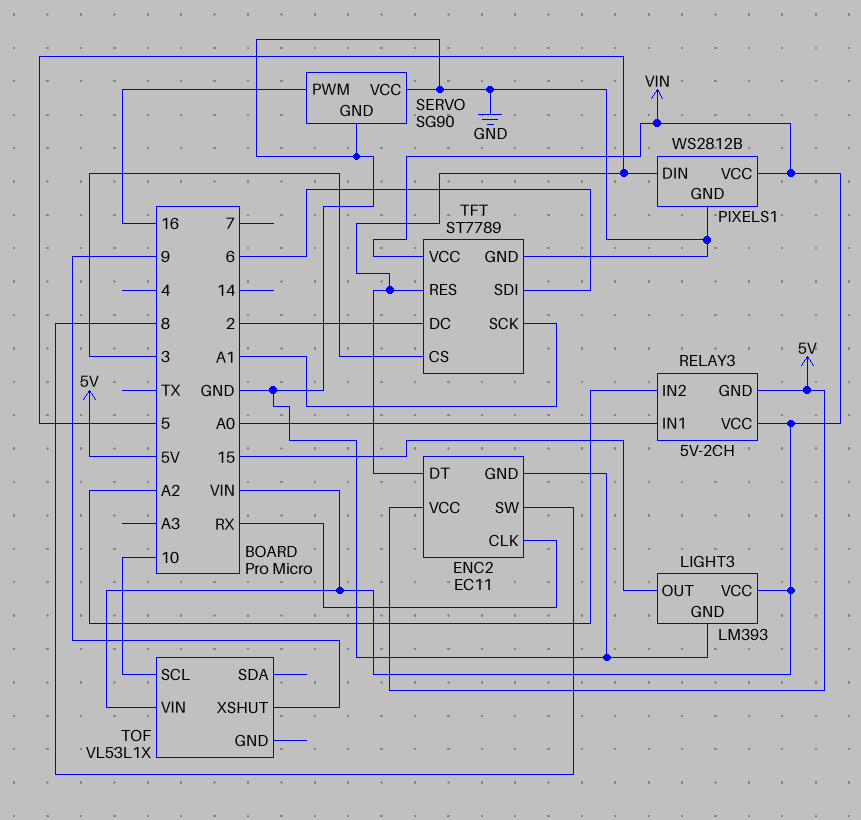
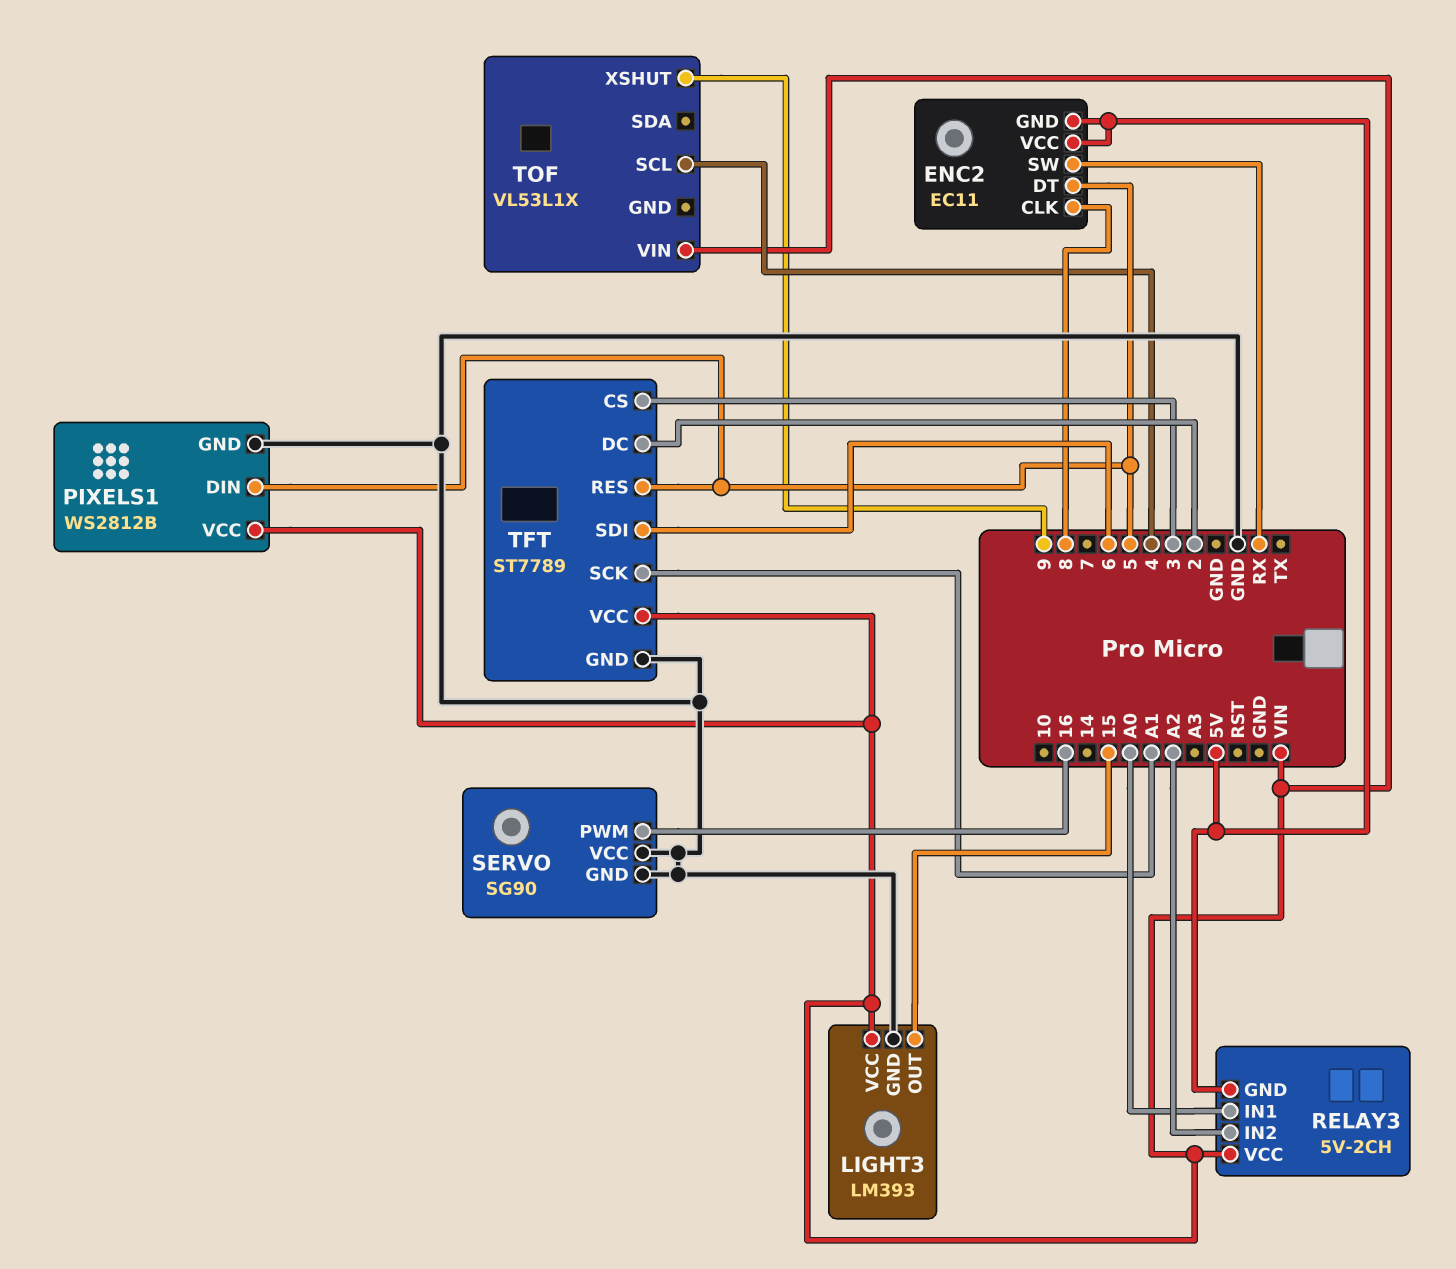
ENC2 pin CLK: RX -> 8
ENC2 pin GND: GND -> 5V
ENC2 pin SW: 8 -> RX
TOF pin SCL: 10 -> 4

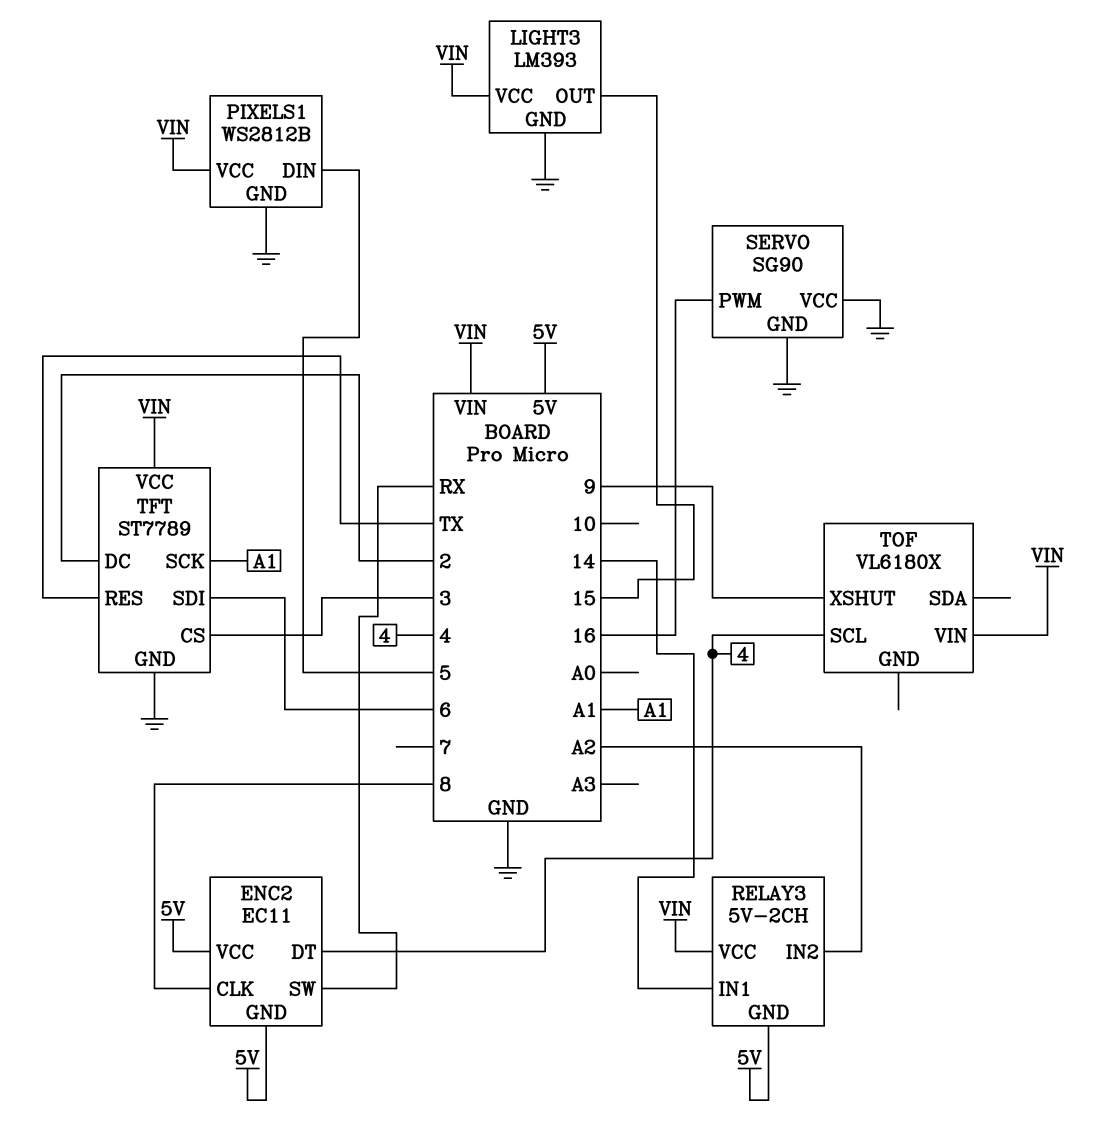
ENC2 pin DT: 5 -> 4
RELAY3 pin IN1: A0 -> 14
TFT pin RES: 5 -> TX
TOF: VL53L1X -> VL6180X

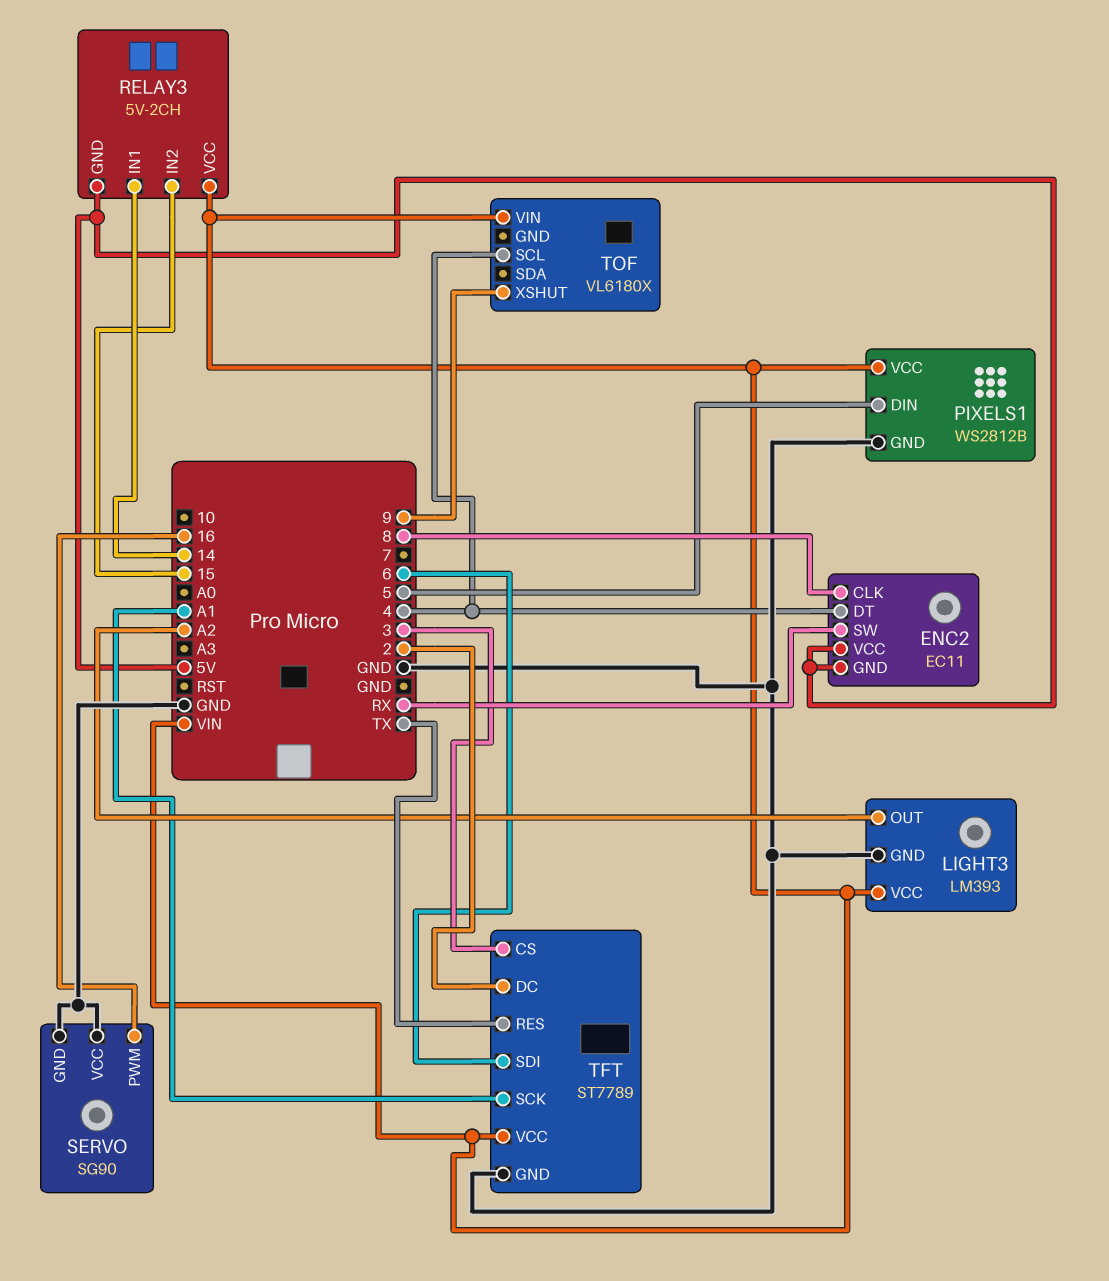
LIGHT3 pin OUT: 15 -> A2
RELAY3 pin IN2: A2 -> 15

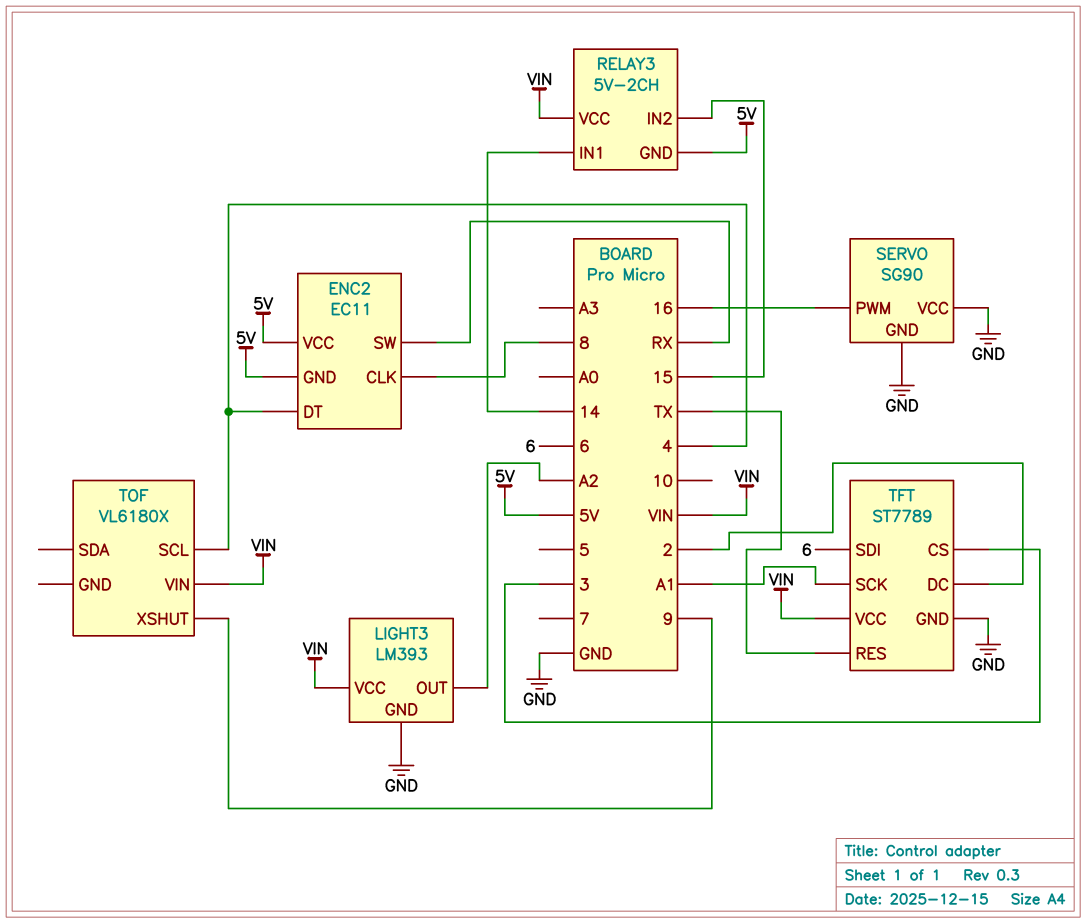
PIXELS1: WS2812B -> none
PIXELS1 pin DIN: 5 -> none
PIXELS1 pin GND: GND -> none
PIXELS1 pin VCC: VIN -> none

